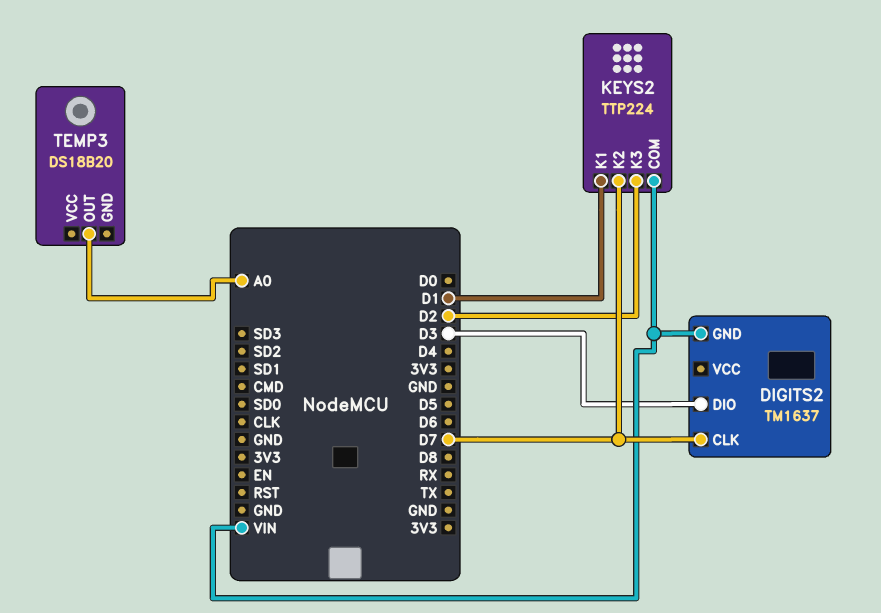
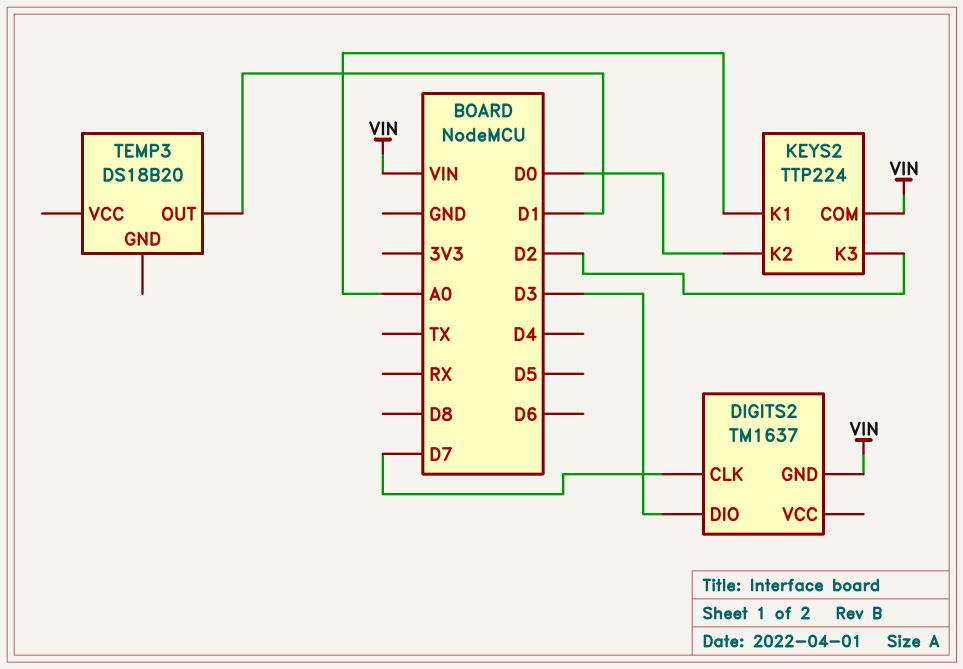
KEYS2 pin K1: D1 -> A0
KEYS2 pin K2: D7 -> D0
TEMP3 pin OUT: A0 -> D1

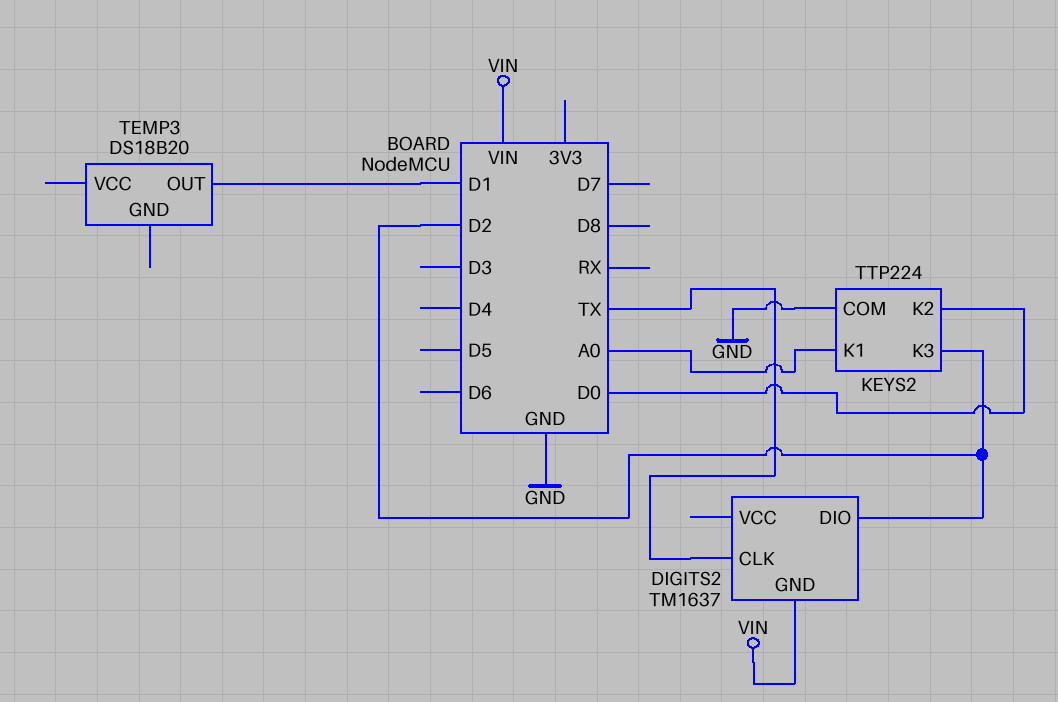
DIGITS2 pin CLK: D7 -> TX
DIGITS2 pin DIO: D3 -> D2
KEYS2 pin COM: VIN -> GND

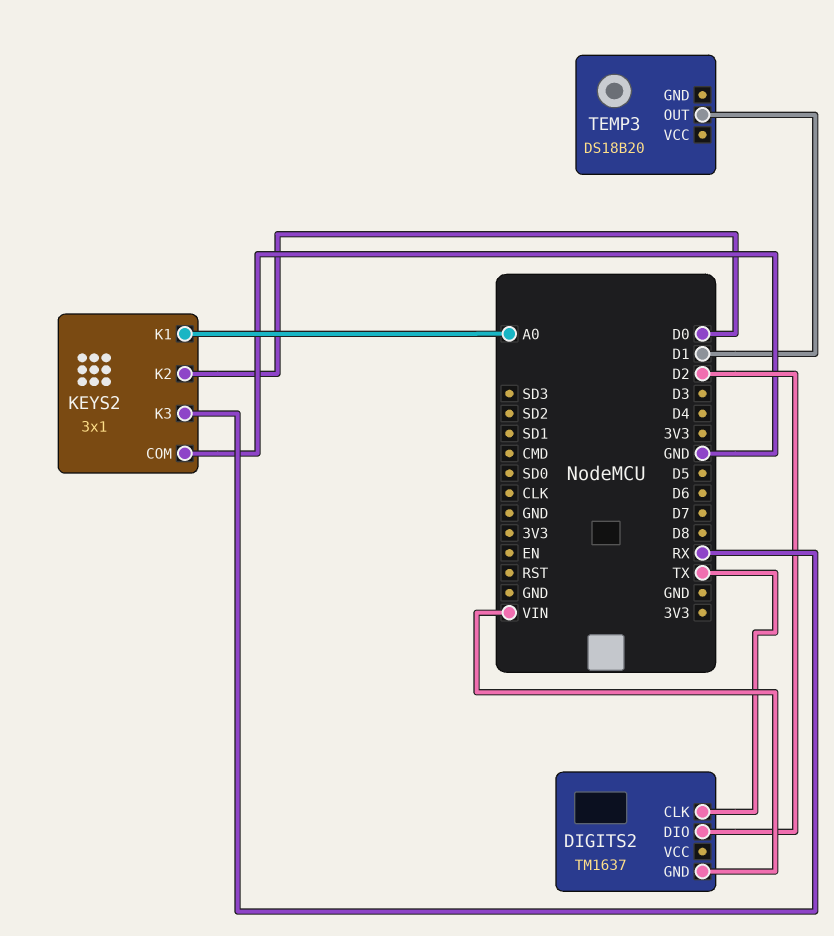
KEYS2: TTP224 -> 3x1
KEYS2 pin K3: D2 -> RX

